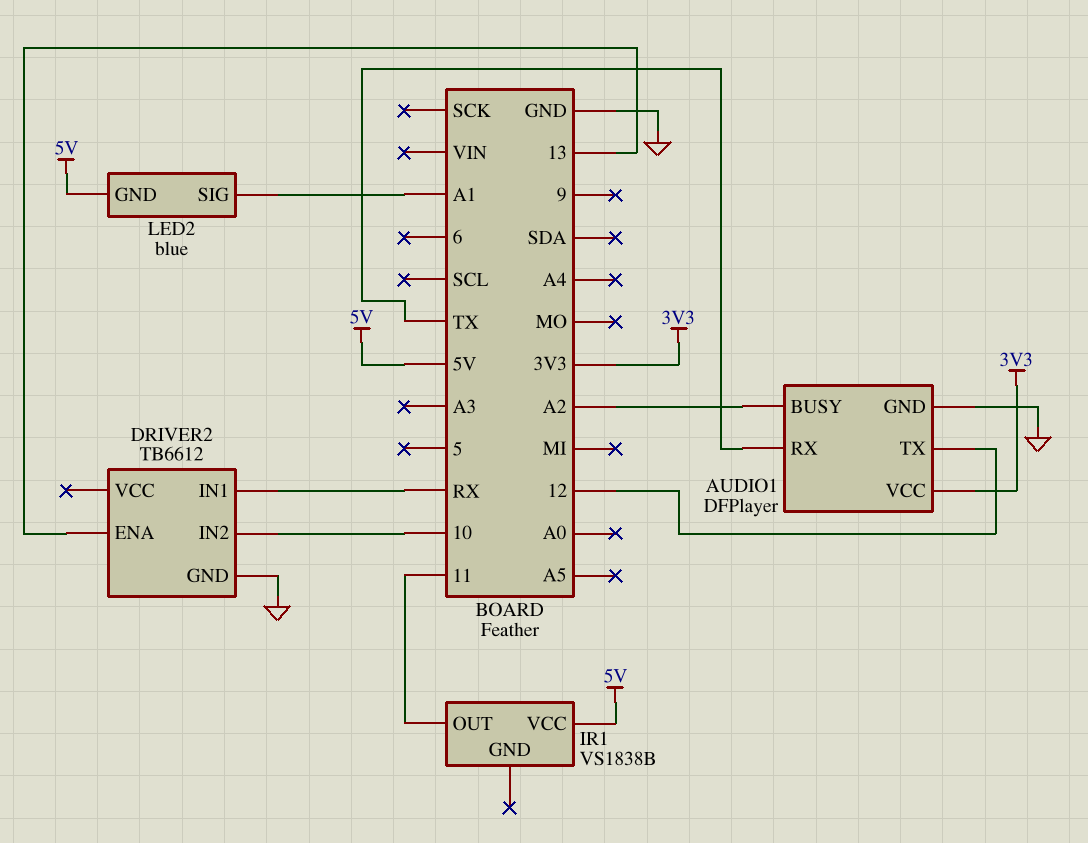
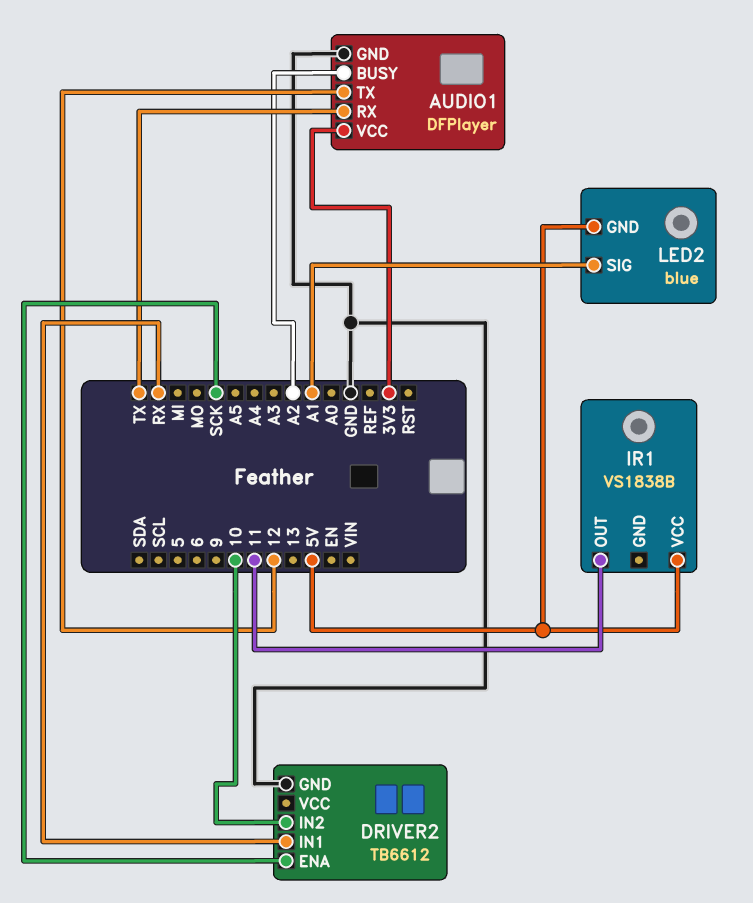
DRIVER2 pin ENA: 13 -> SCK

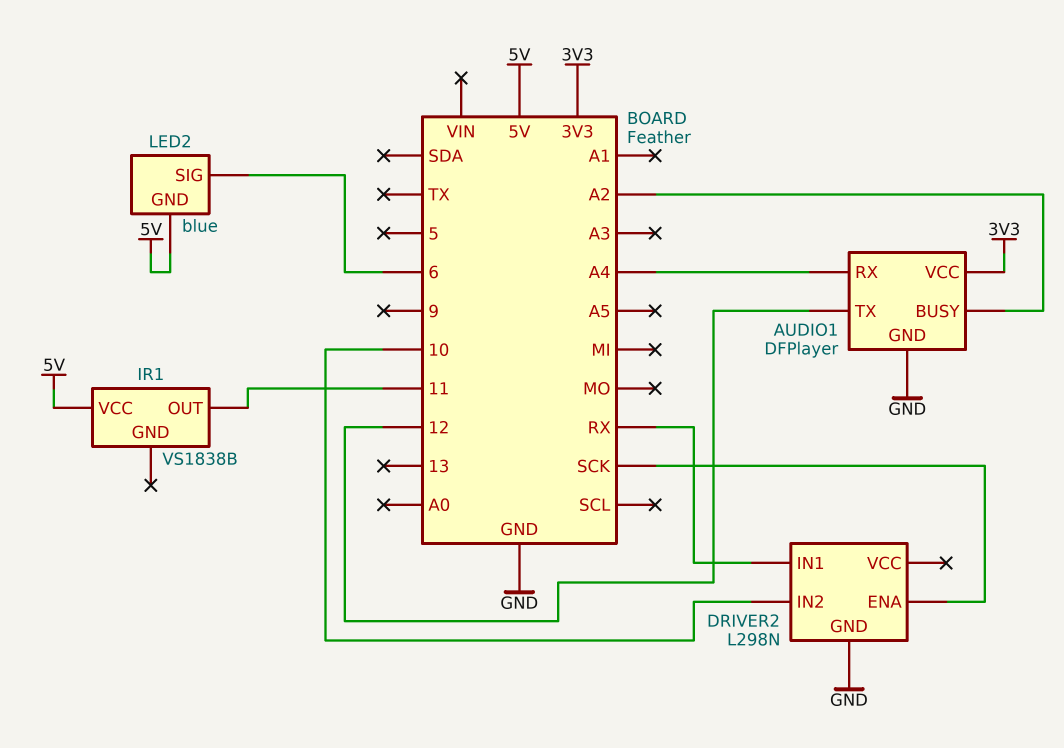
AUDIO1 pin RX: TX -> A4
DRIVER2: TB6612 -> L298N
LED2 pin SIG: A1 -> 6

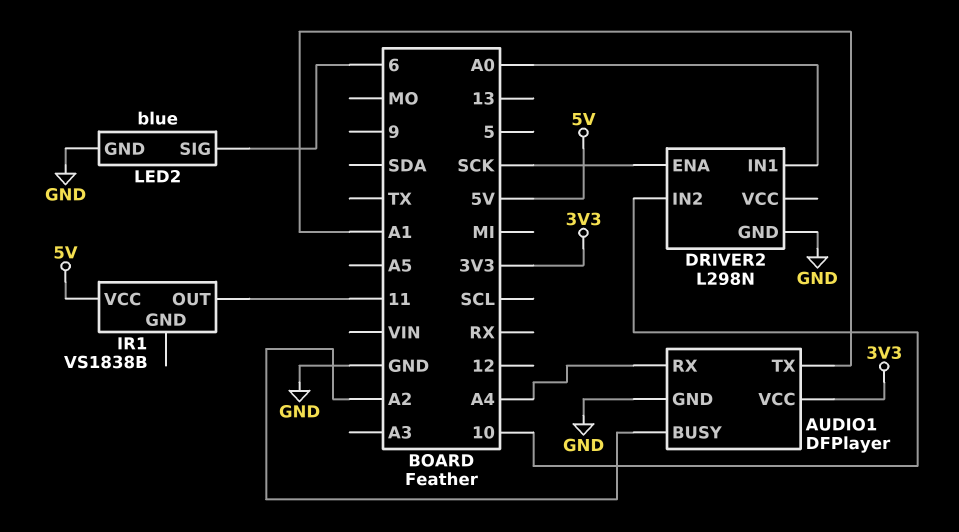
AUDIO1 pin TX: 12 -> A1
DRIVER2 pin IN1: RX -> A0
LED2 pin GND: 5V -> GND

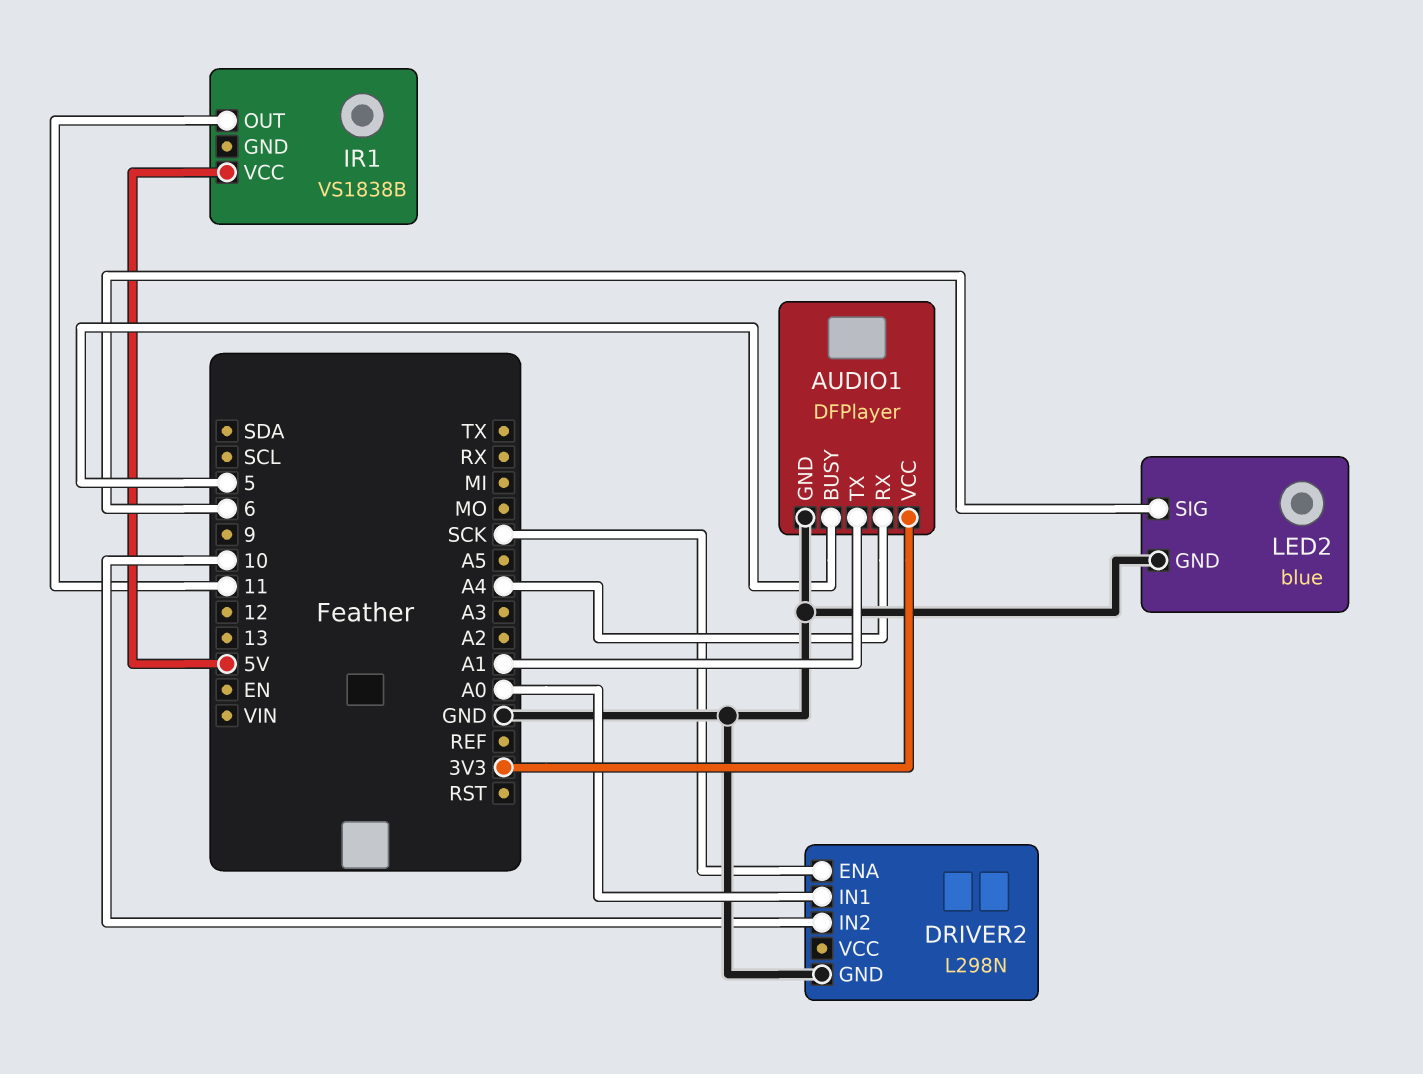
AUDIO1 pin BUSY: A2 -> 5

